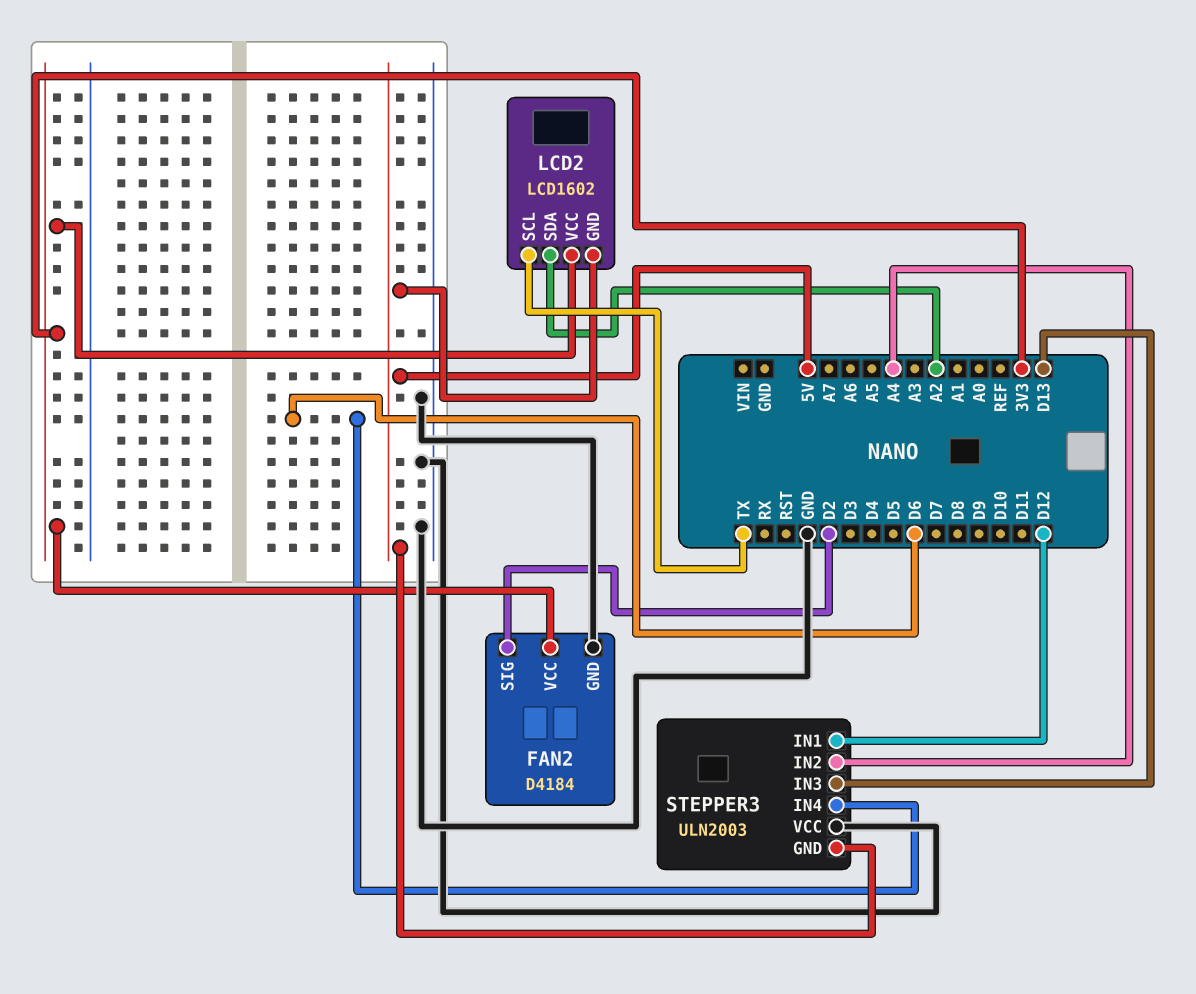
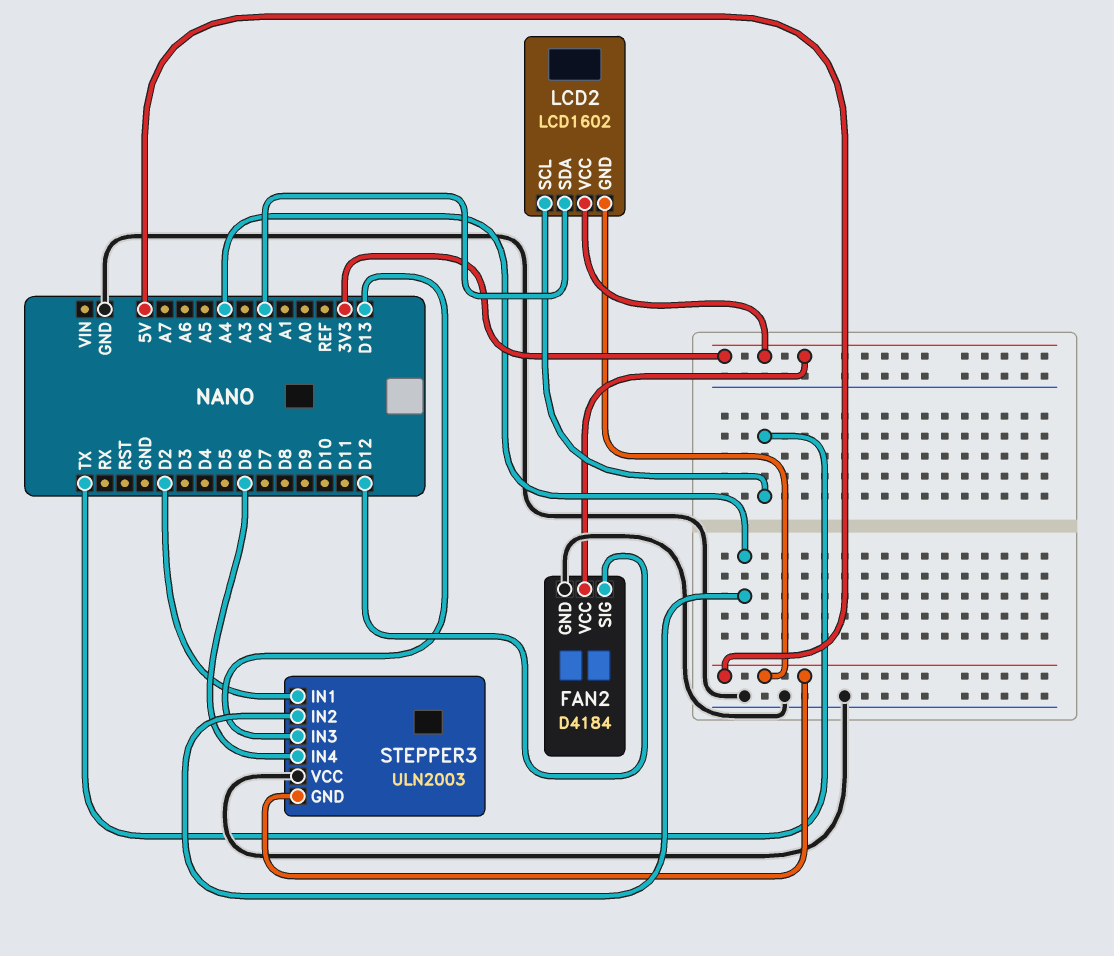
FAN2 pin SIG: D2 -> D12
STEPPER3 pin IN1: D12 -> D2

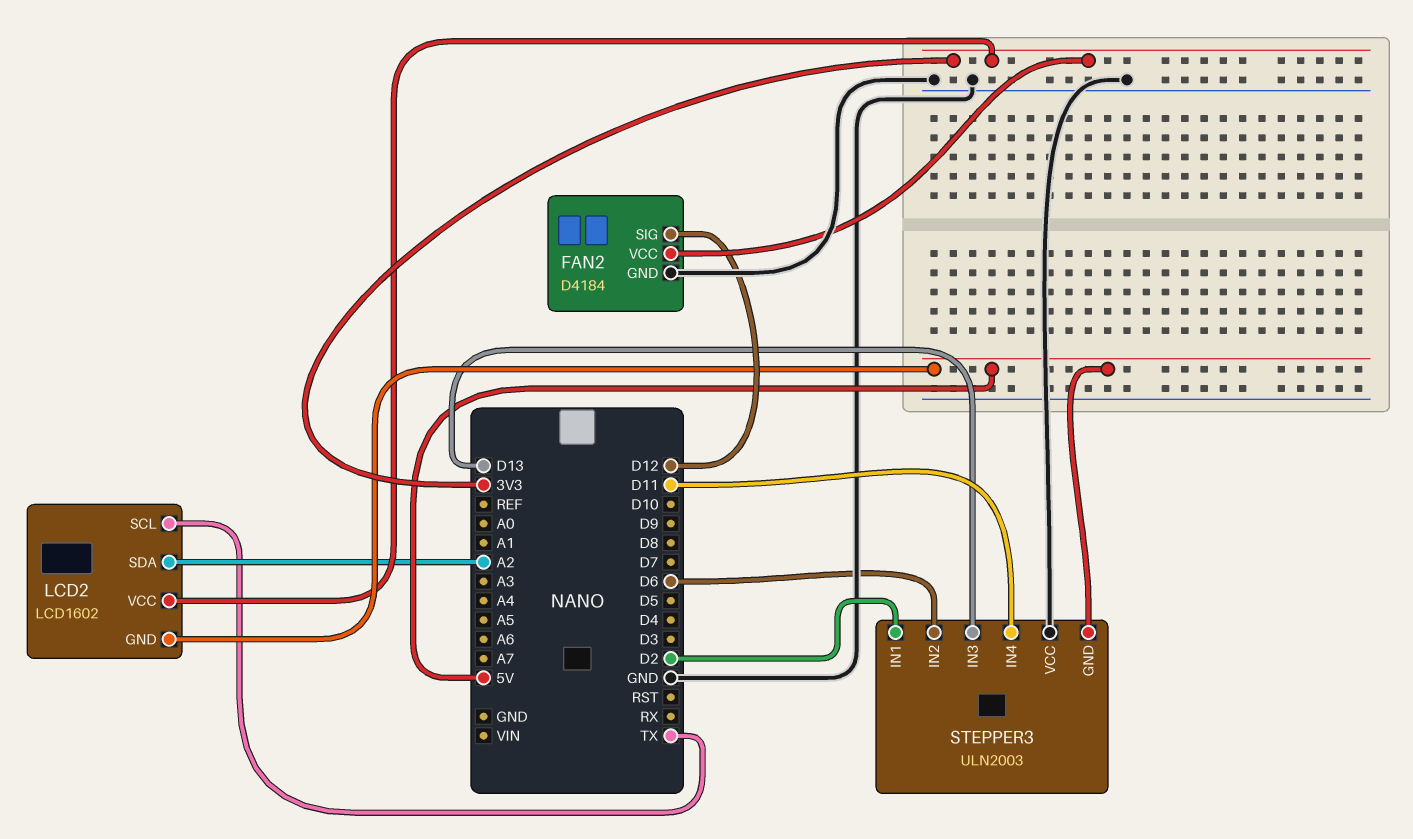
STEPPER3 pin IN2: A4 -> D6
STEPPER3 pin IN4: D6 -> D11

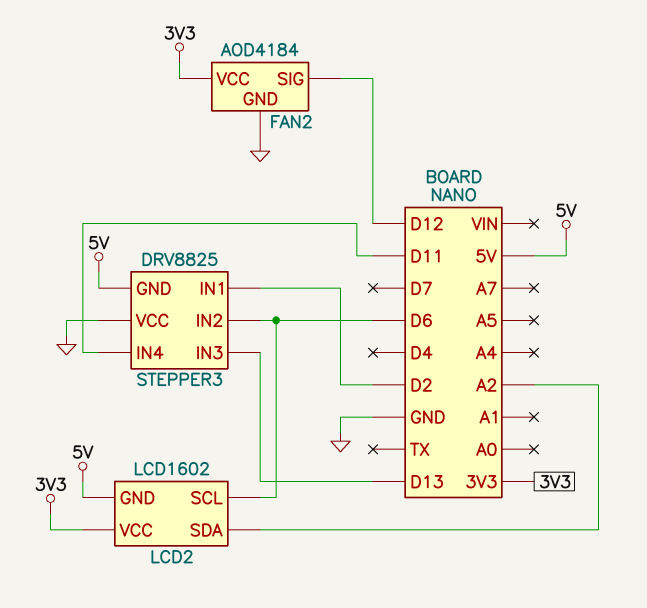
FAN2: D4184 -> AOD4184
LCD2 pin SCL: TX -> D6
STEPPER3: ULN2003 -> DRV8825

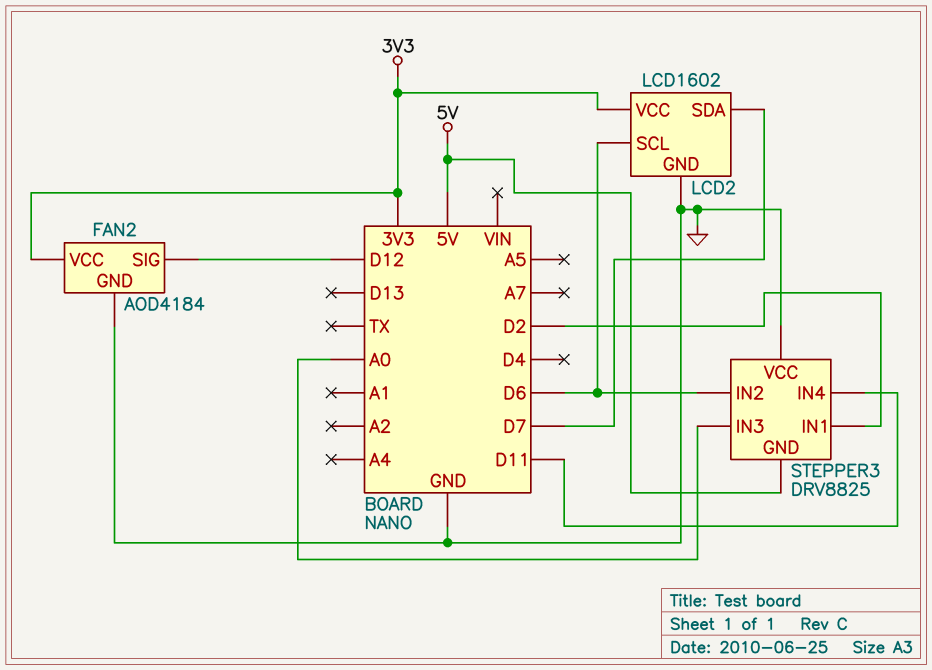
LCD2 pin GND: 5V -> GND
LCD2 pin SDA: A2 -> D7
STEPPER3 pin IN3: D13 -> A0

